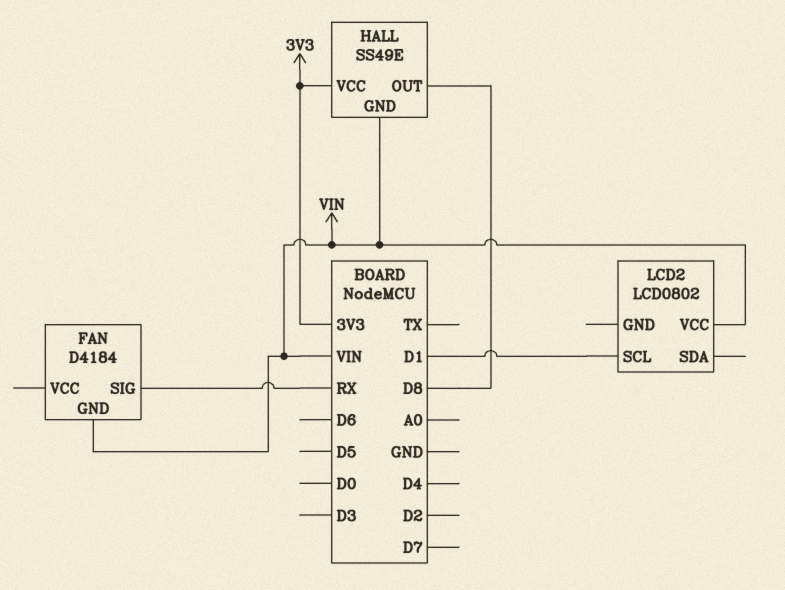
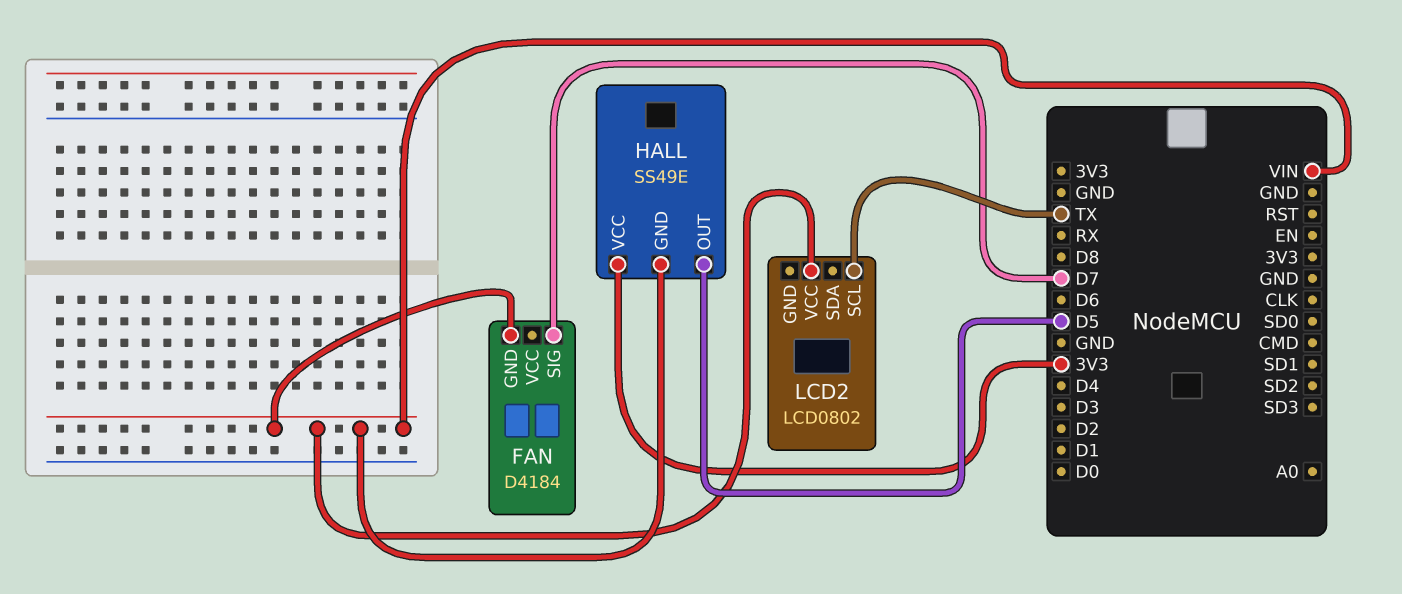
FAN pin SIG: RX -> D7
HALL pin OUT: D8 -> D5
LCD2 pin SCL: D1 -> TX

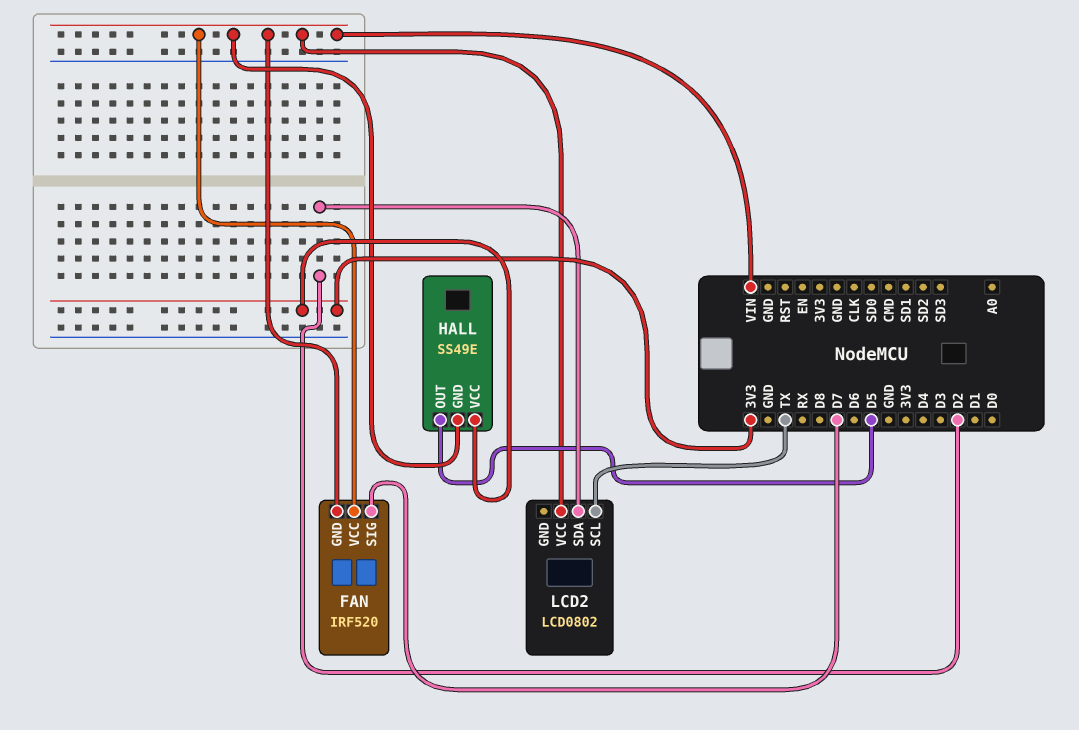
FAN: D4184 -> IRF520
FAN pin VCC: none -> VIN
LCD2 pin SDA: none -> D2

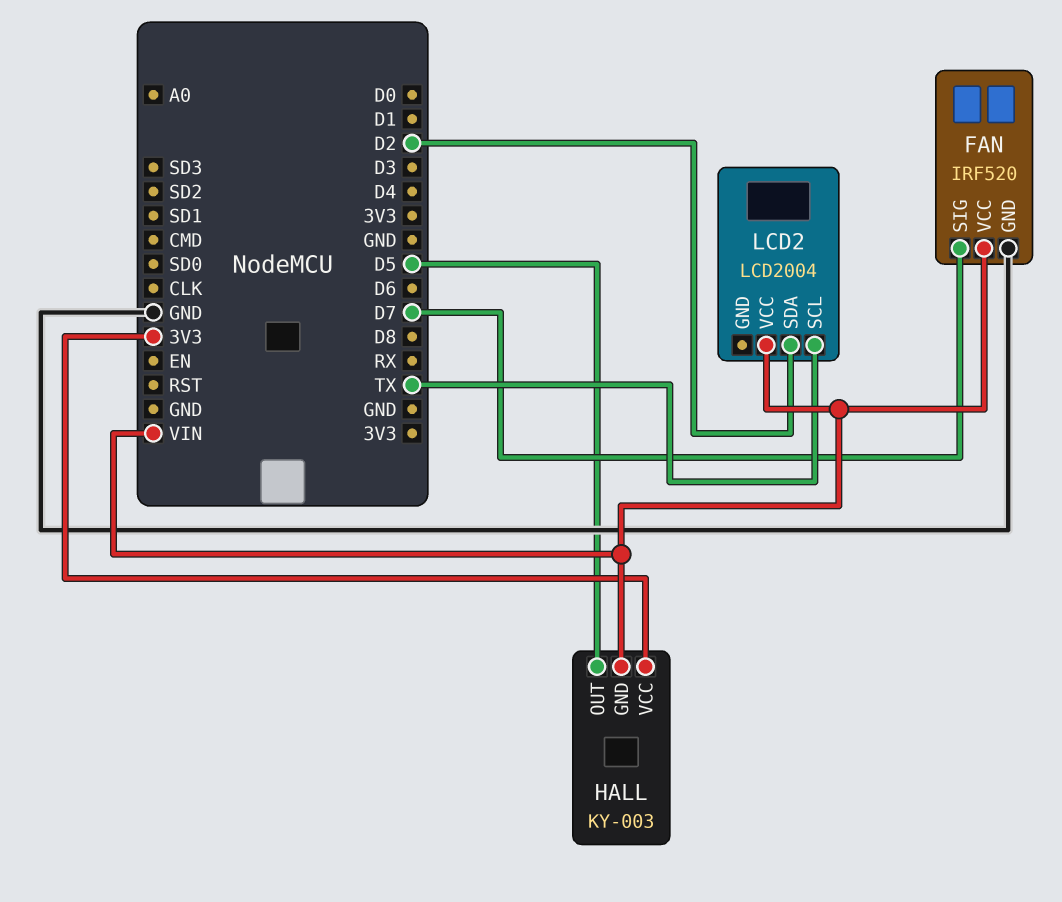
FAN pin GND: VIN -> GND
HALL: SS49E -> KY-003
LCD2: LCD0802 -> LCD2004

